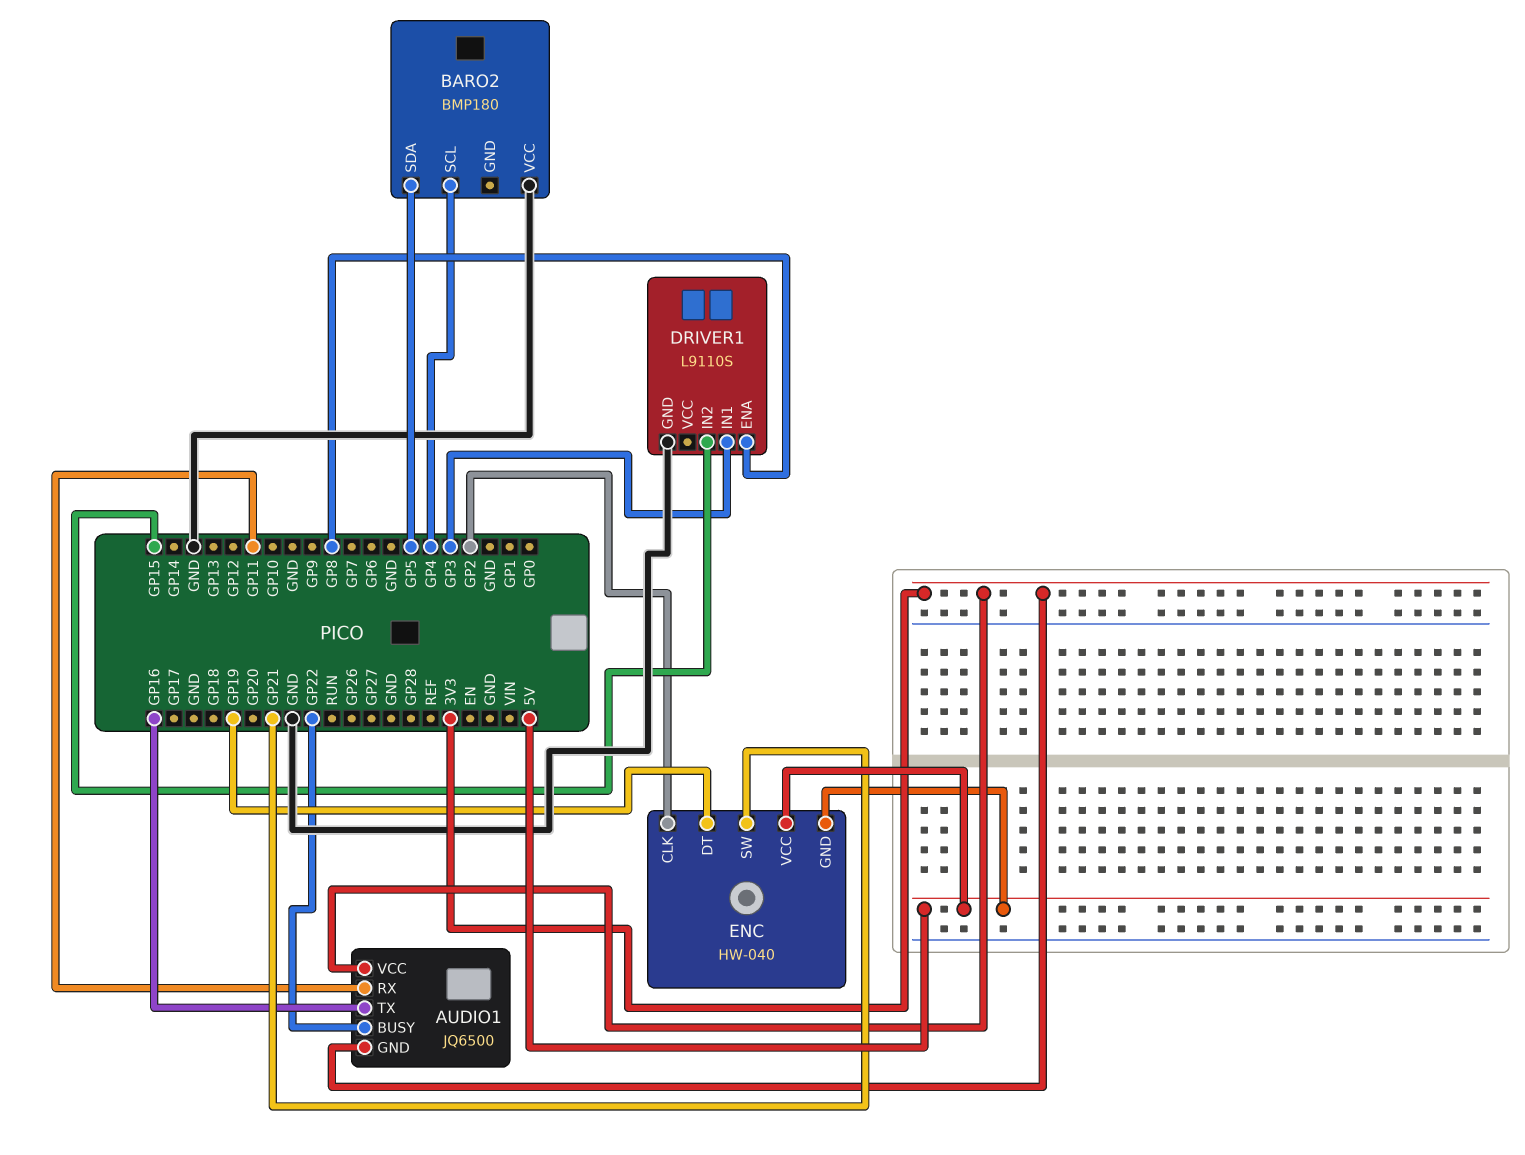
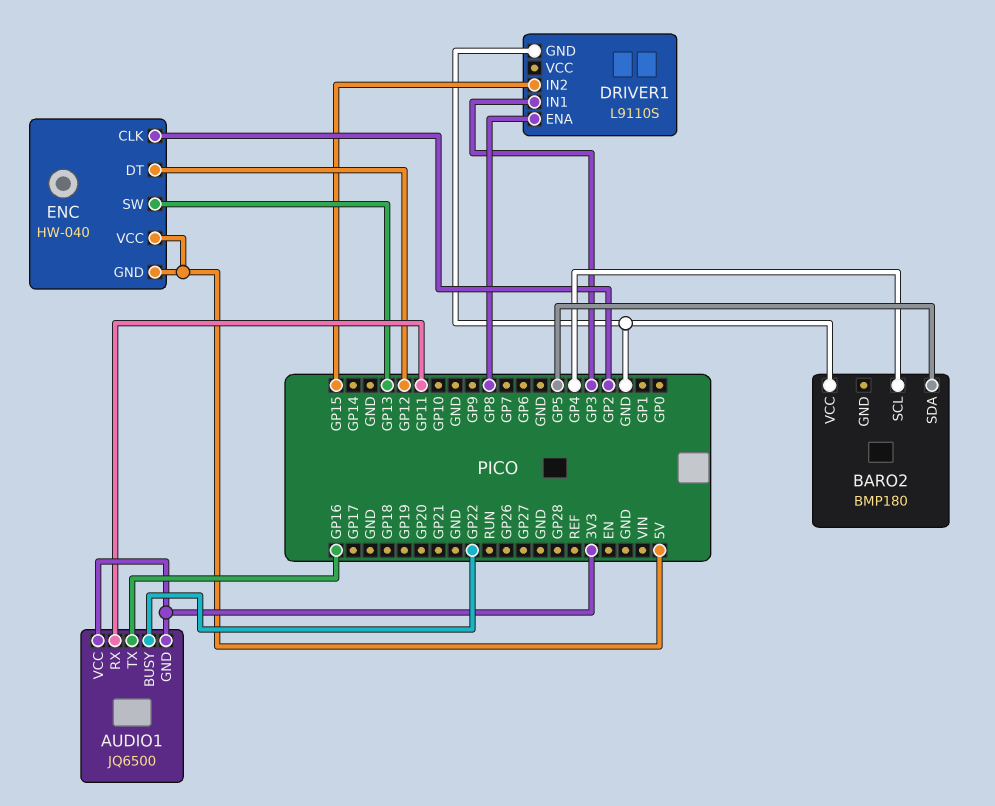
ENC pin DT: GP19 -> GP12
ENC pin SW: GP21 -> GP13

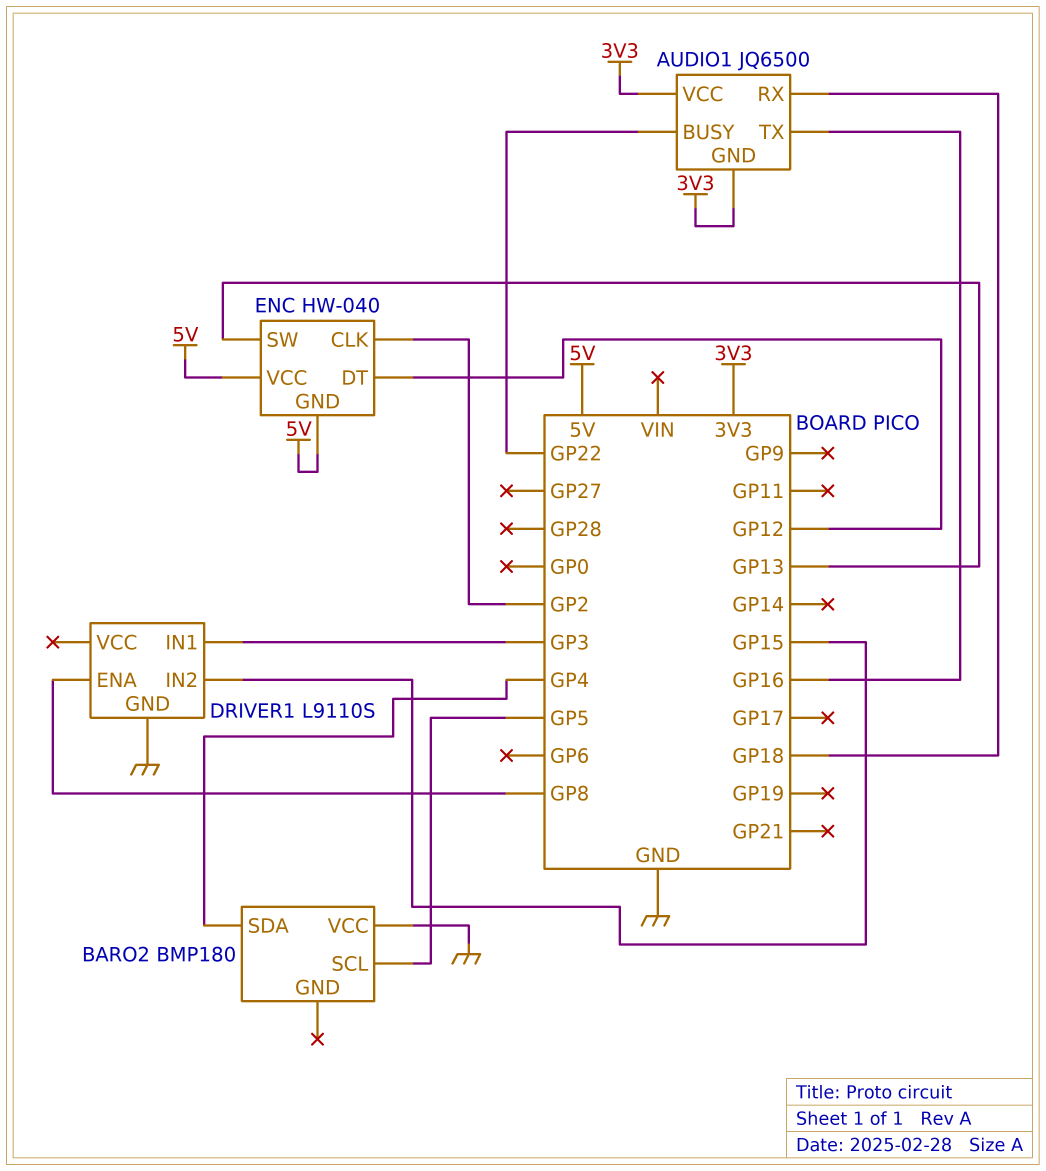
AUDIO1 pin RX: GP11 -> GP18
BARO2 pin SCL: GP4 -> GP5
BARO2 pin SDA: GP5 -> GP4

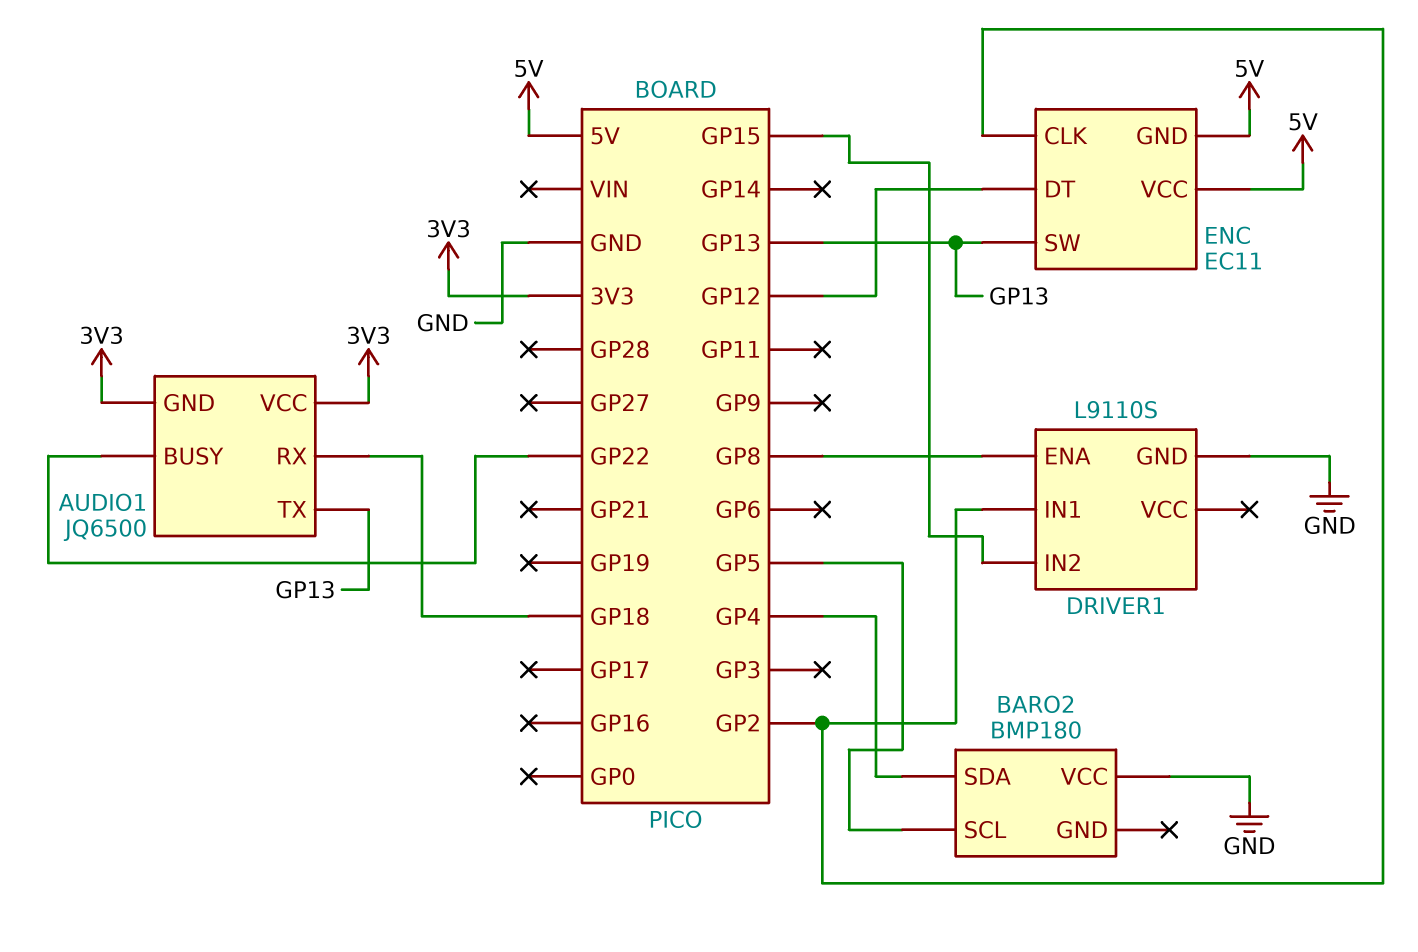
AUDIO1 pin TX: GP16 -> GP13
DRIVER1 pin IN1: GP3 -> GP2
ENC: HW-040 -> EC11

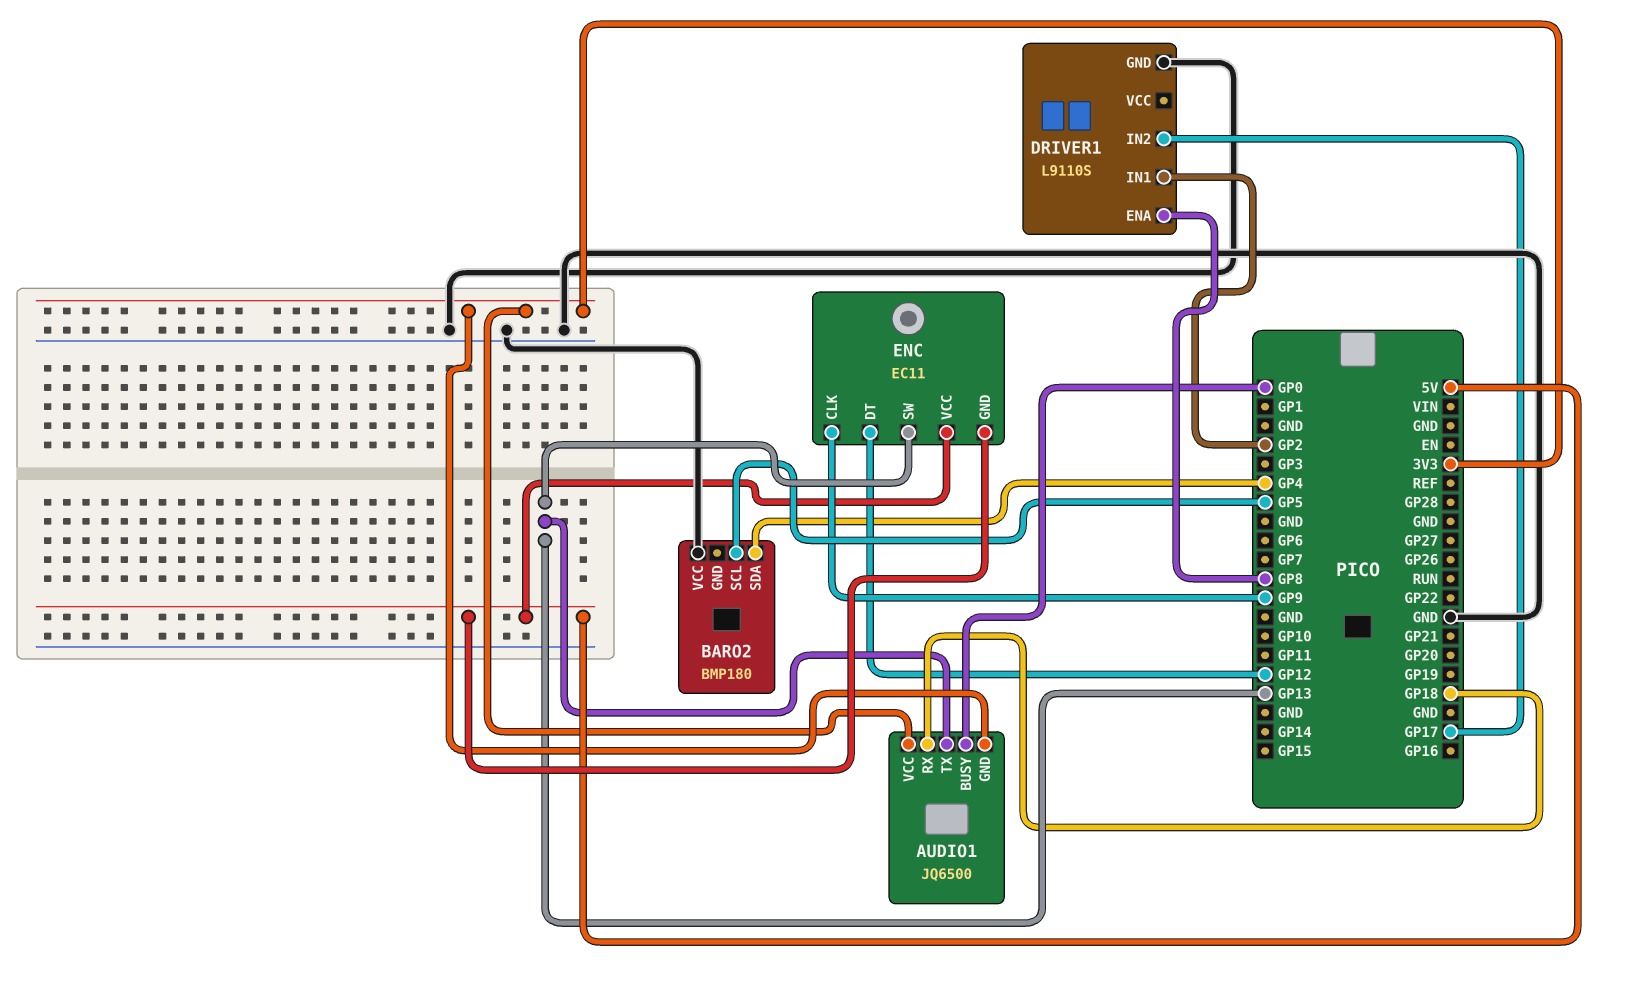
AUDIO1 pin BUSY: GP22 -> GP0
DRIVER1 pin IN2: GP15 -> GP17
ENC pin CLK: GP2 -> GP9

